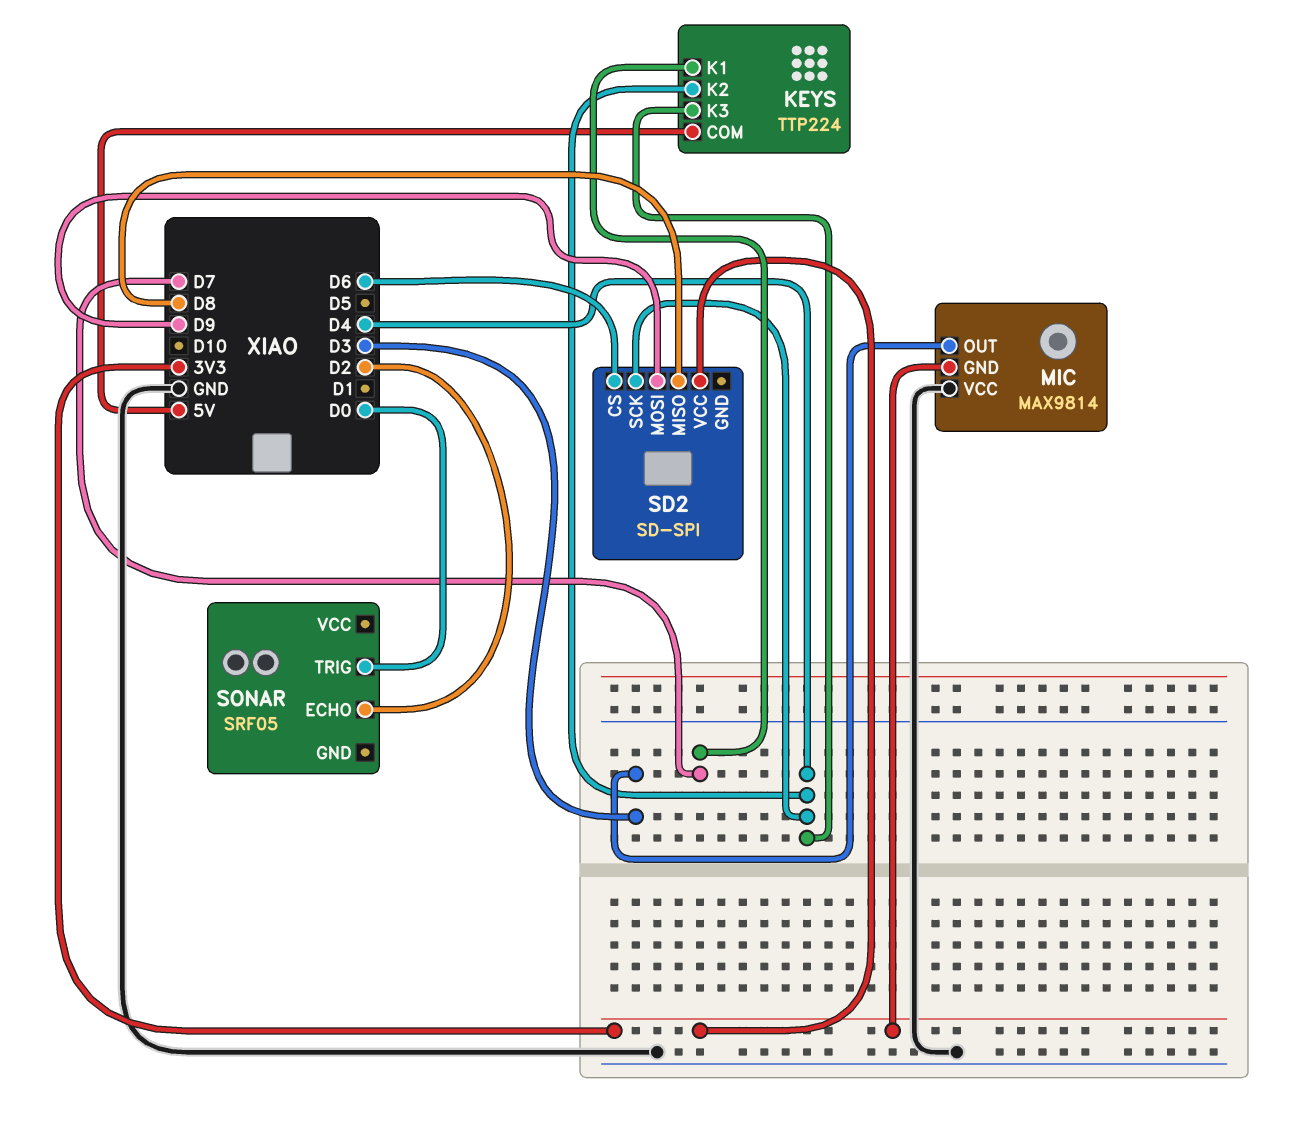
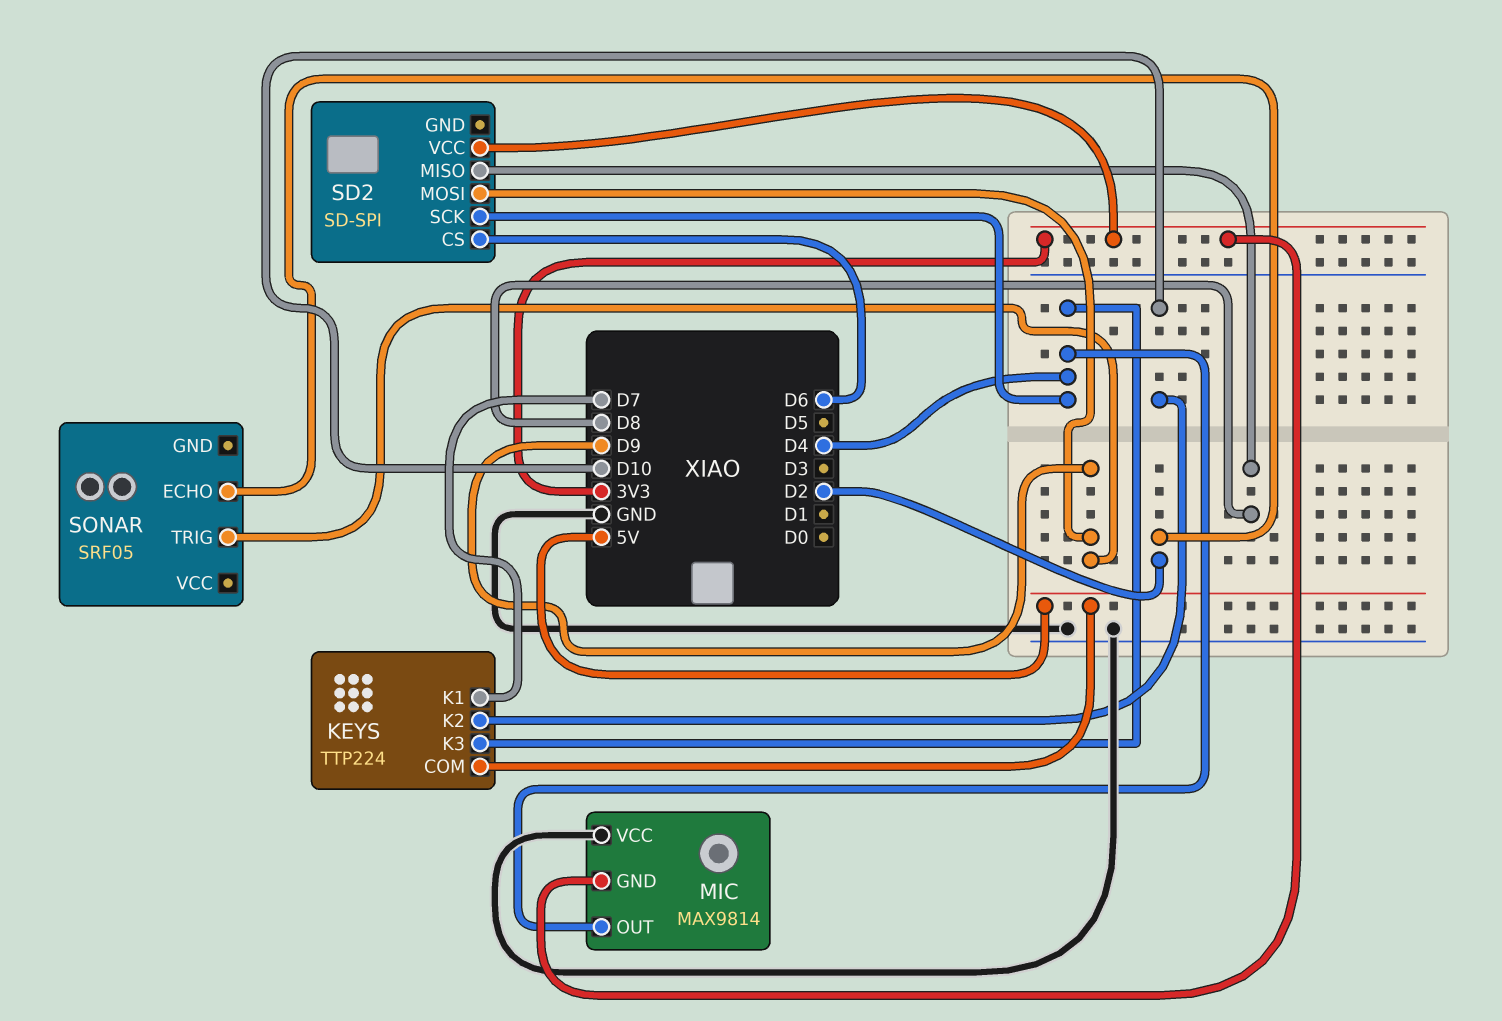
KEYS pin K2: D4 -> D10
MIC pin OUT: D3 -> D4
SONAR pin TRIG: D0 -> D9

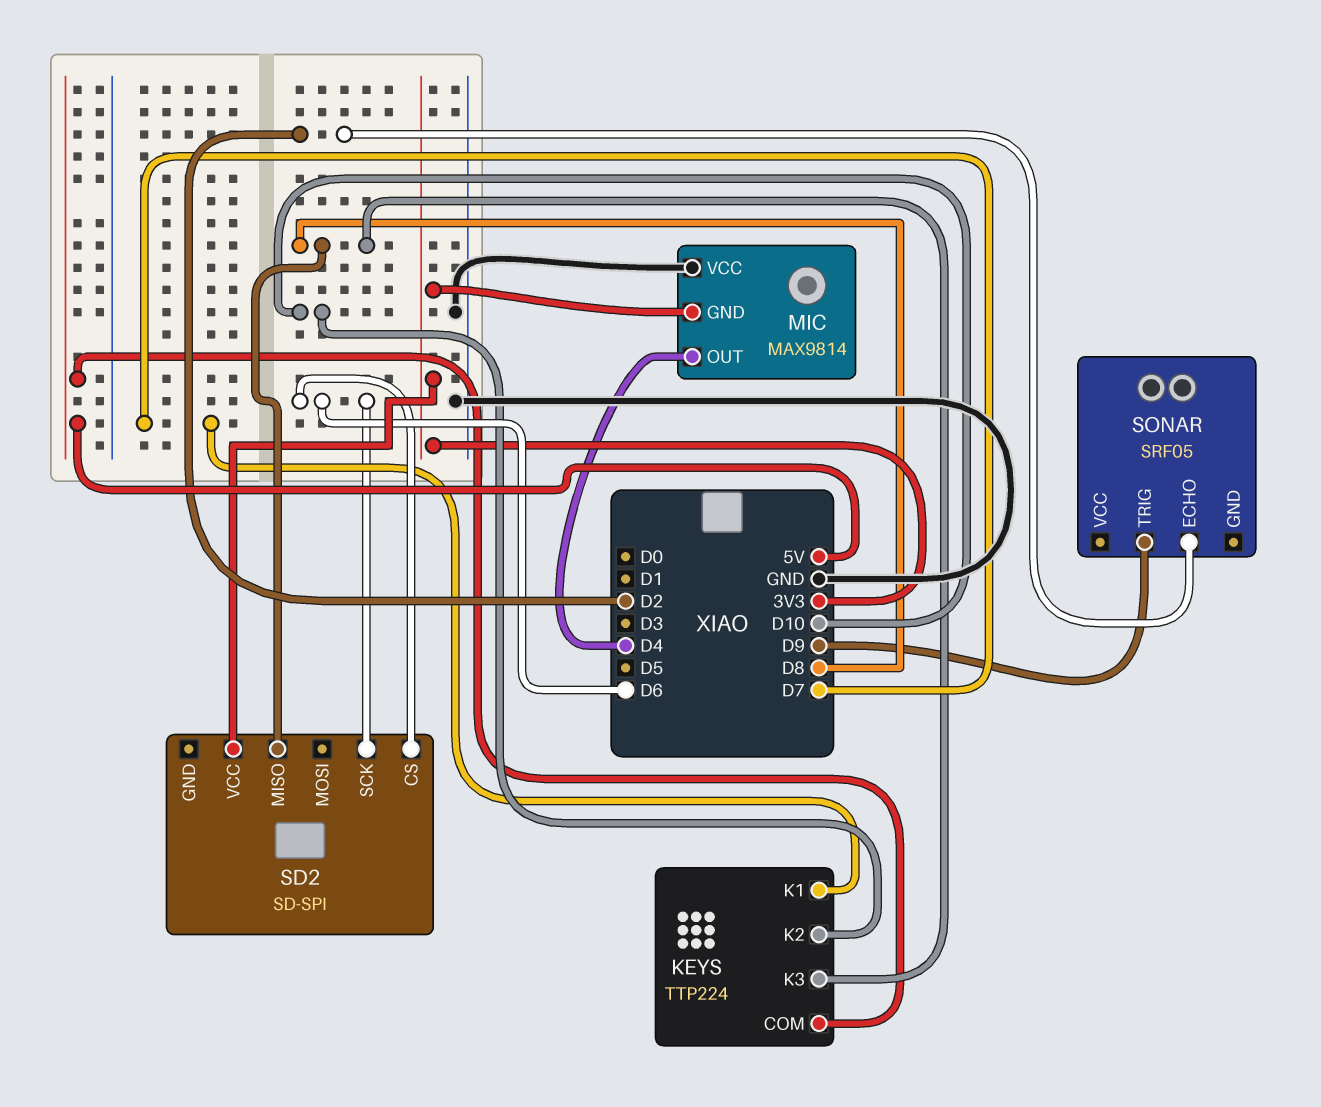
KEYS pin K3: D4 -> D8
SD2 pin MOSI: D9 -> none
SD2 pin SCK: D4 -> D6

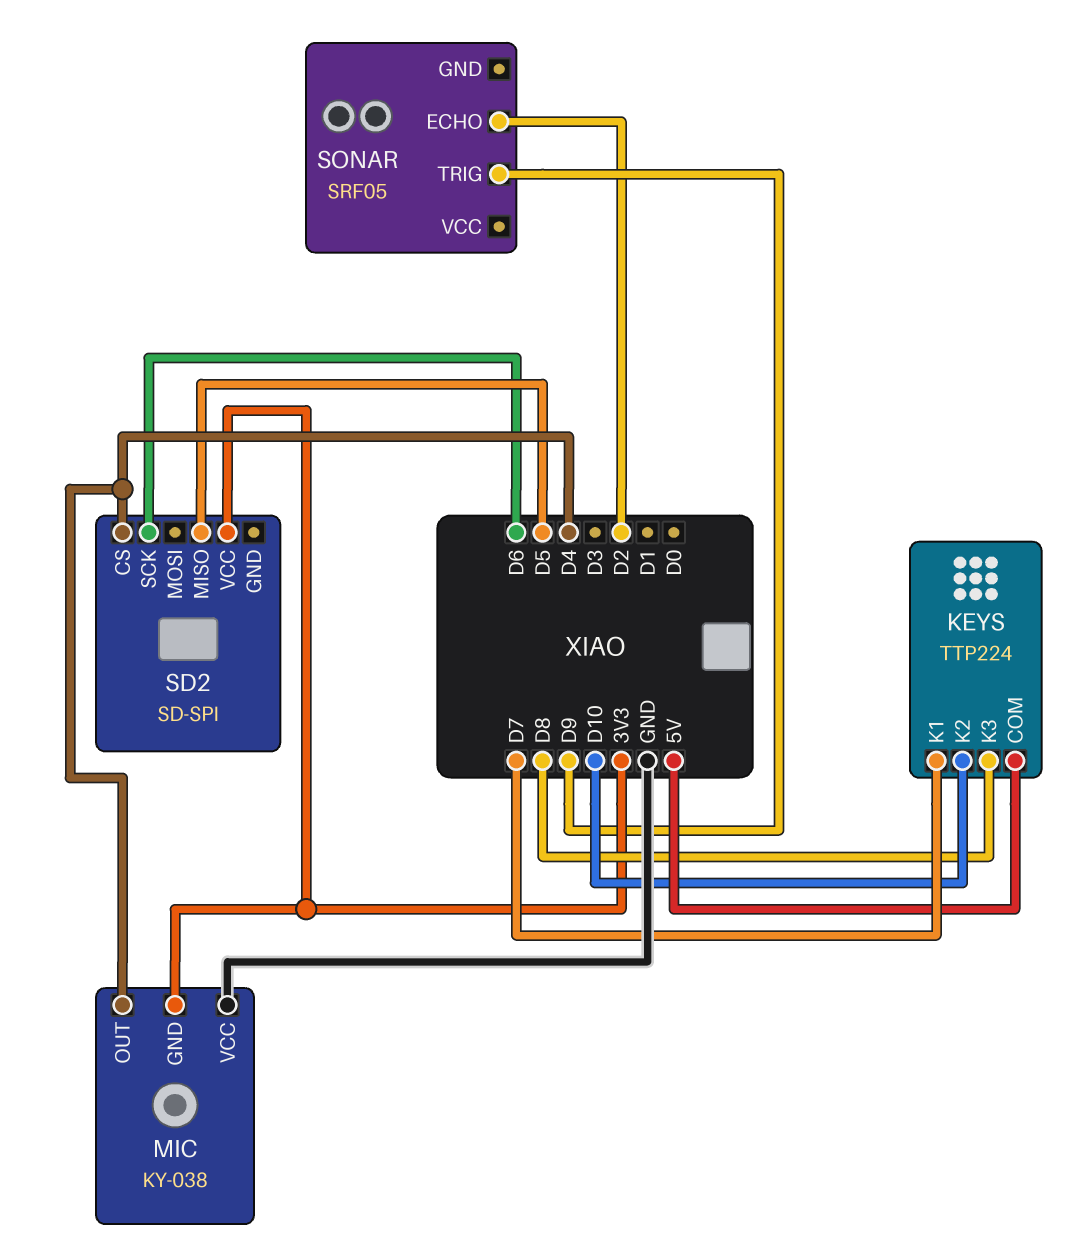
MIC: MAX9814 -> KY-038
SD2 pin CS: D6 -> D4
SD2 pin MISO: D8 -> D5

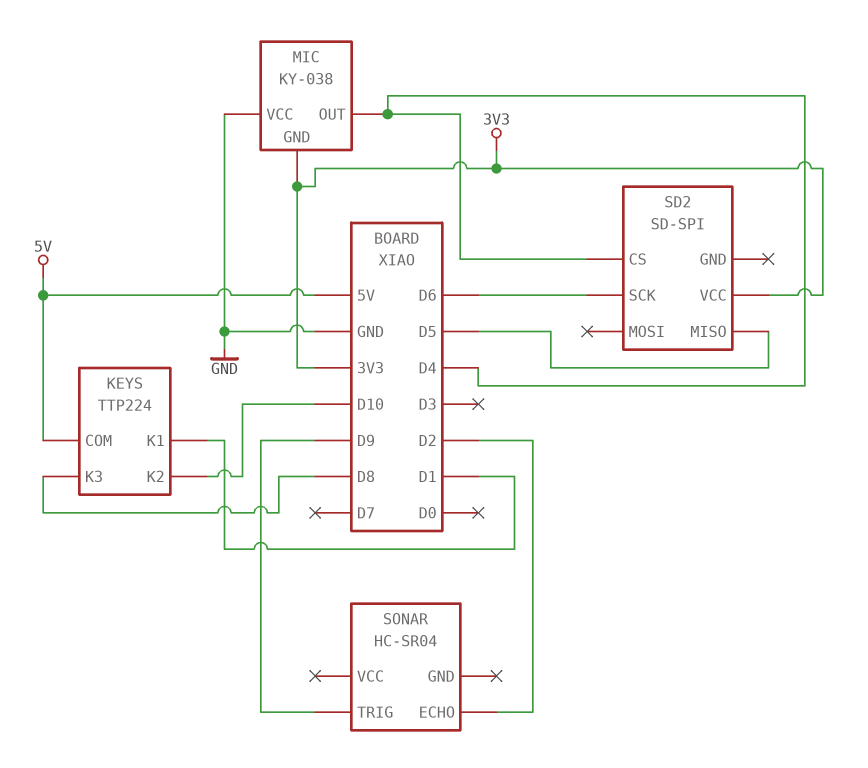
KEYS pin K1: D7 -> D1
SONAR: SRF05 -> HC-SR04

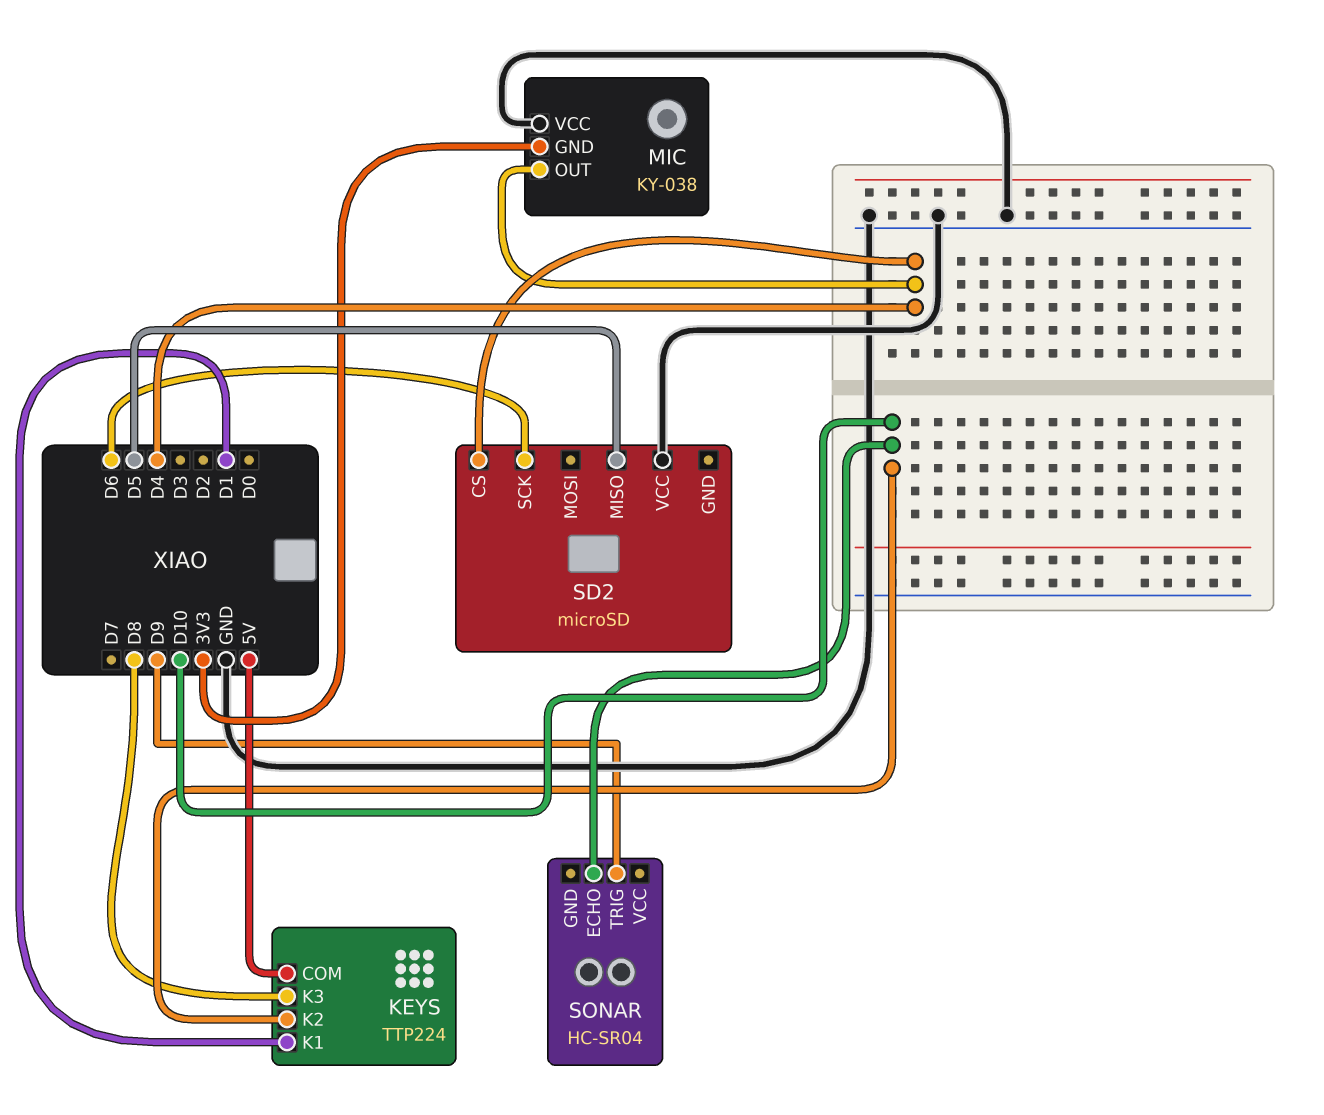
SD2: SD-SPI -> microSD
SD2 pin VCC: 3V3 -> GND
SONAR pin ECHO: D2 -> D10

